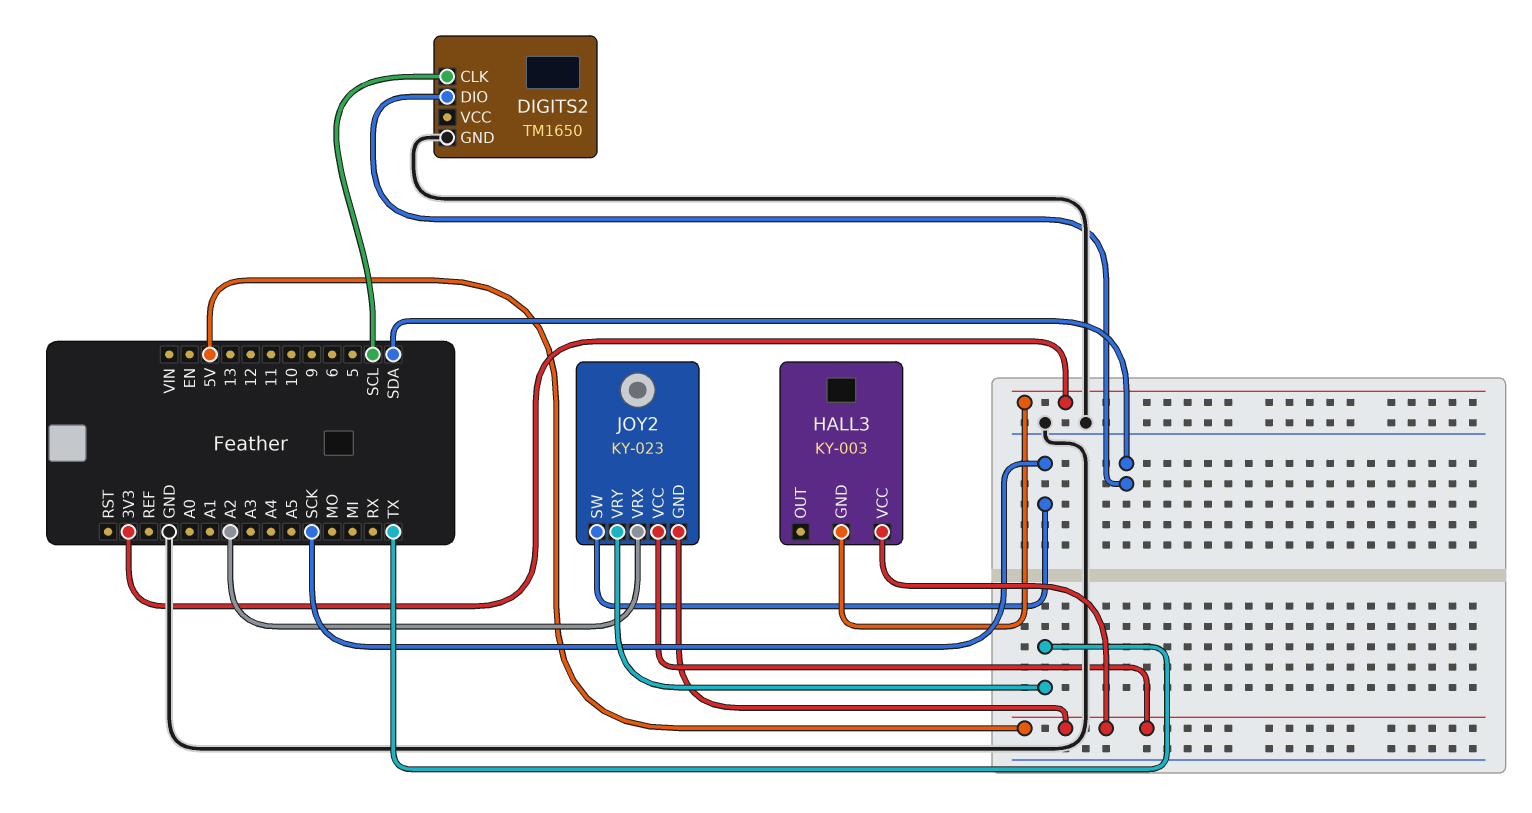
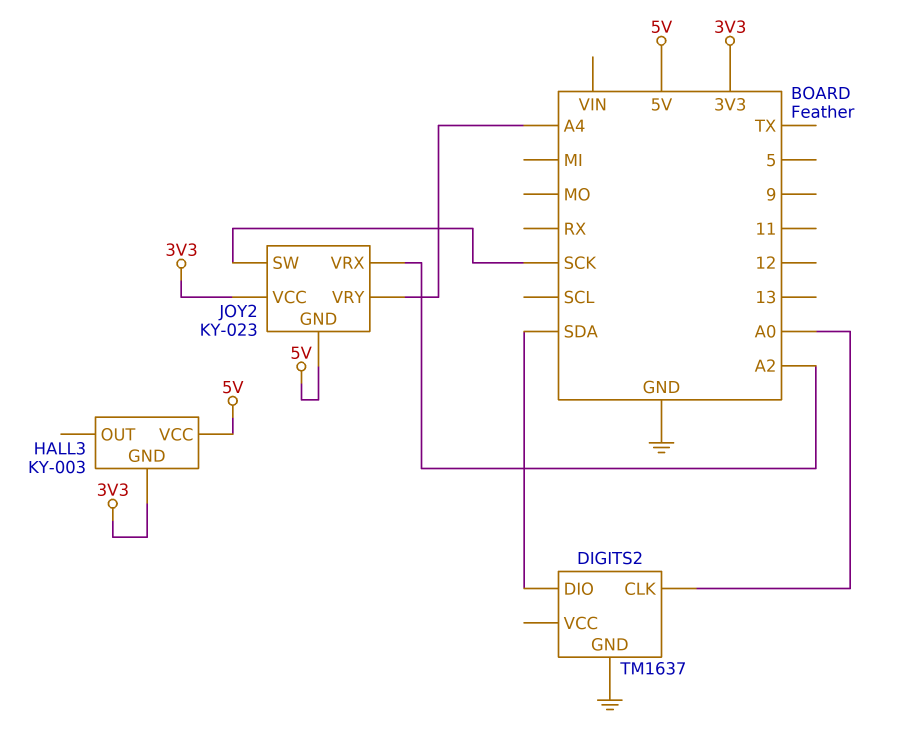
DIGITS2: TM1650 -> TM1637
DIGITS2 pin CLK: SCL -> A0
JOY2 pin VCC: 5V -> 3V3
JOY2 pin VRY: TX -> A4

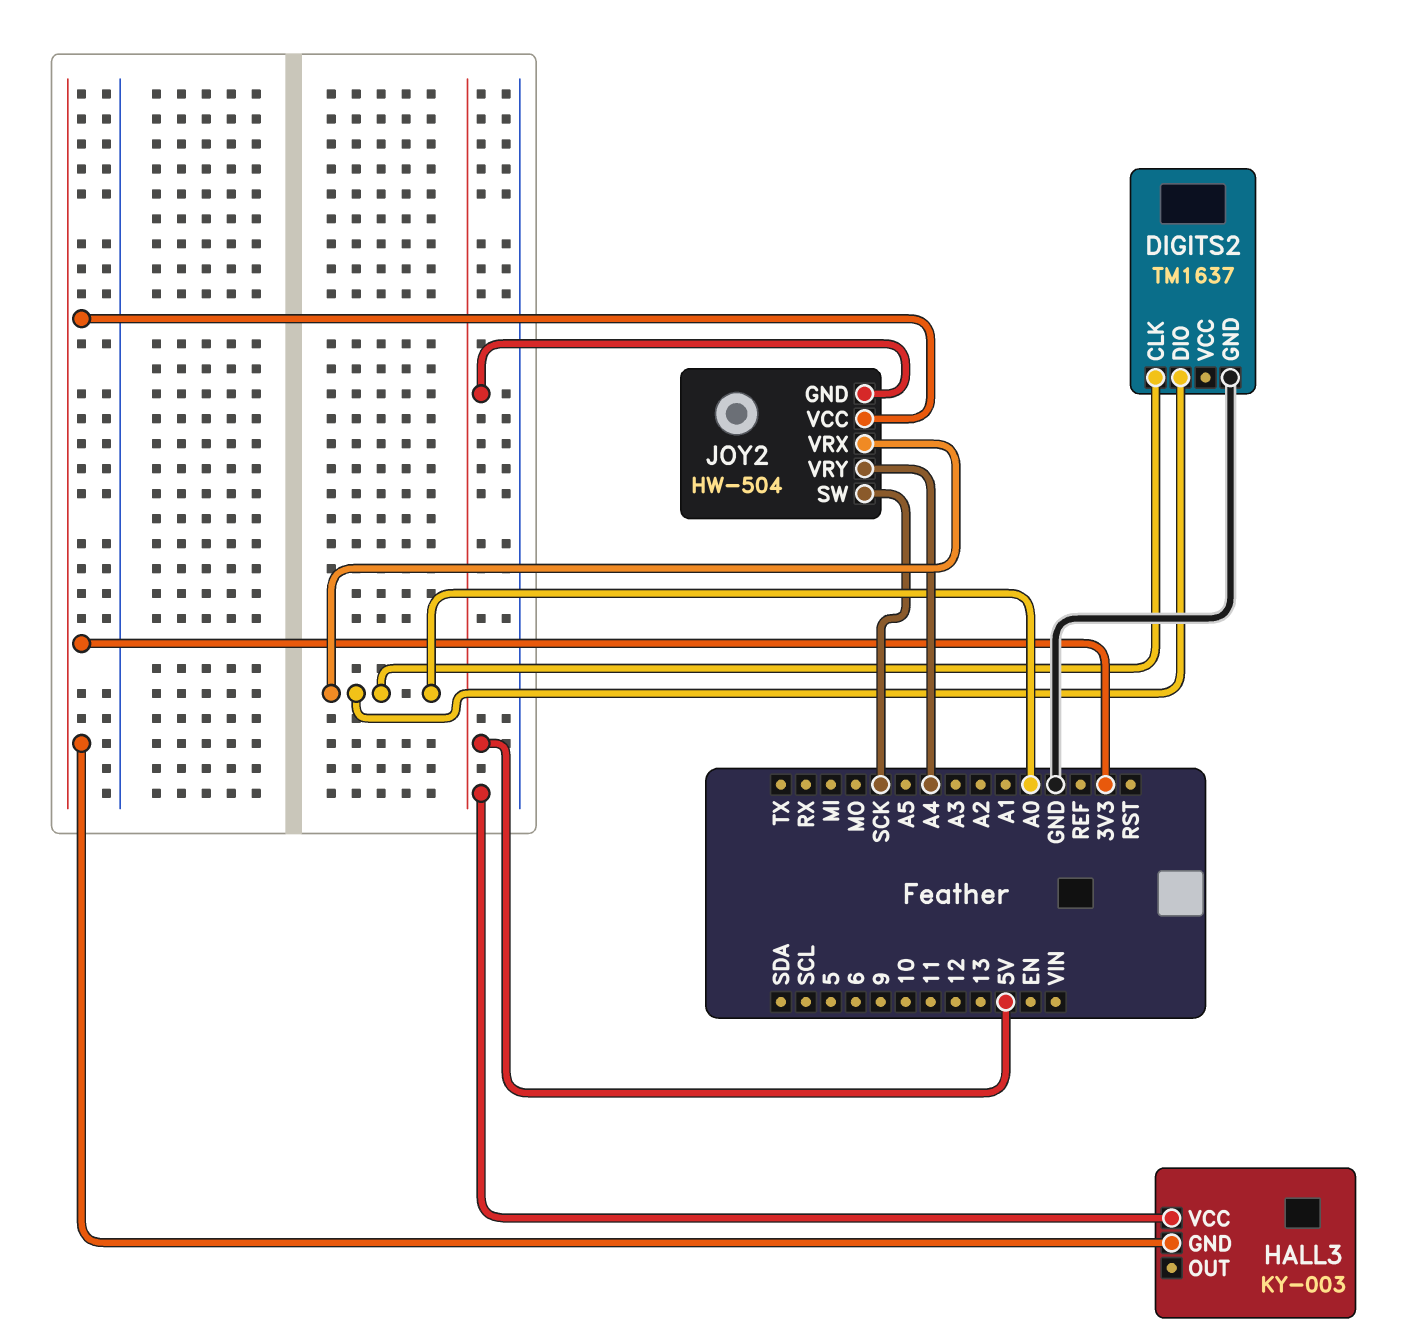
DIGITS2 pin DIO: SDA -> A0
JOY2: KY-023 -> HW-504
JOY2 pin VRX: A2 -> A0

